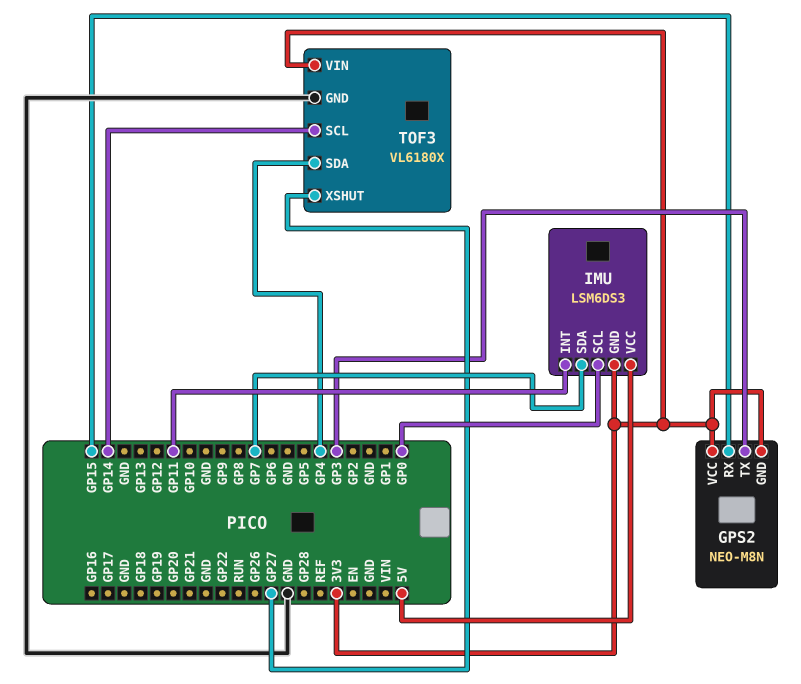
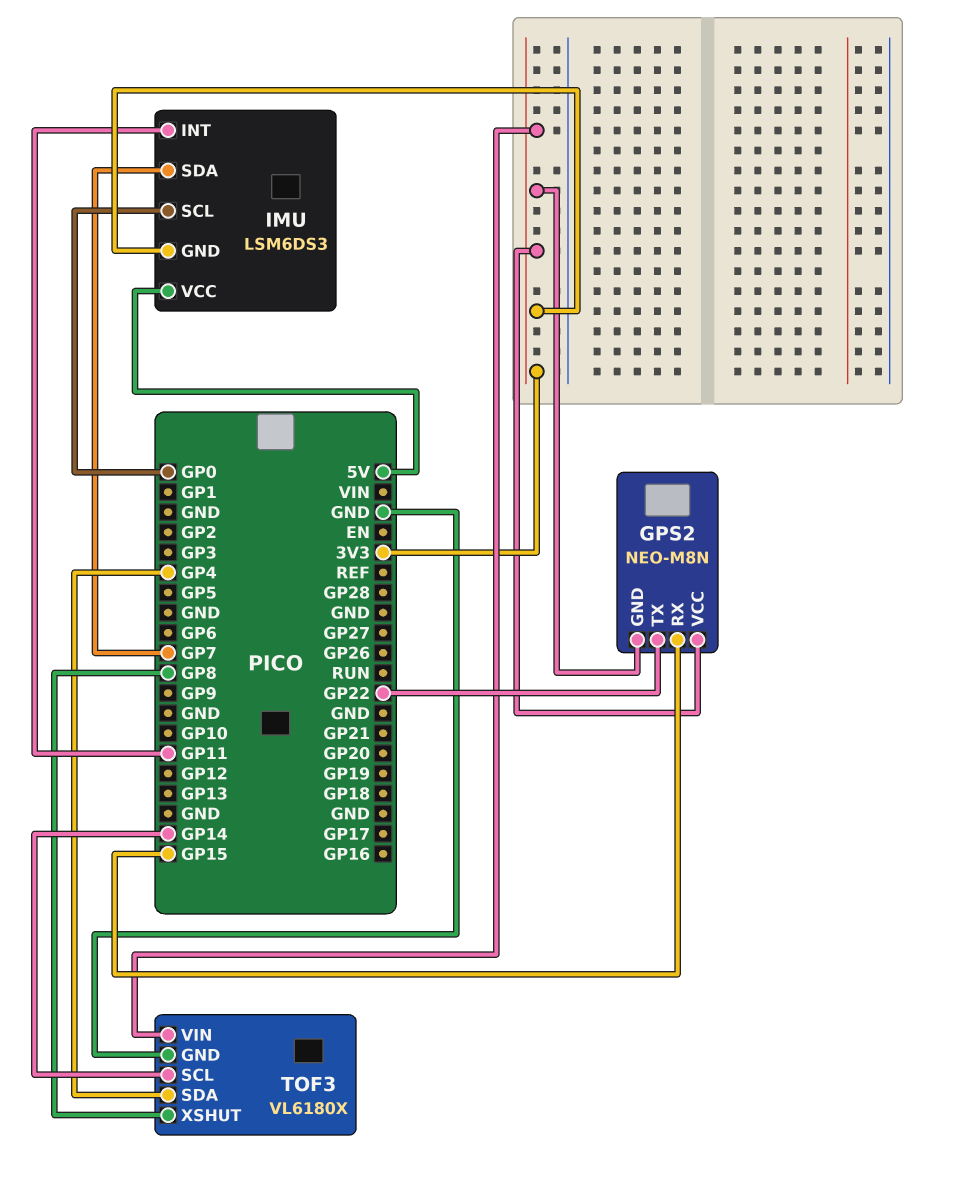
GPS2 pin TX: GP3 -> GP22
TOF3 pin XSHUT: GP27 -> GP8

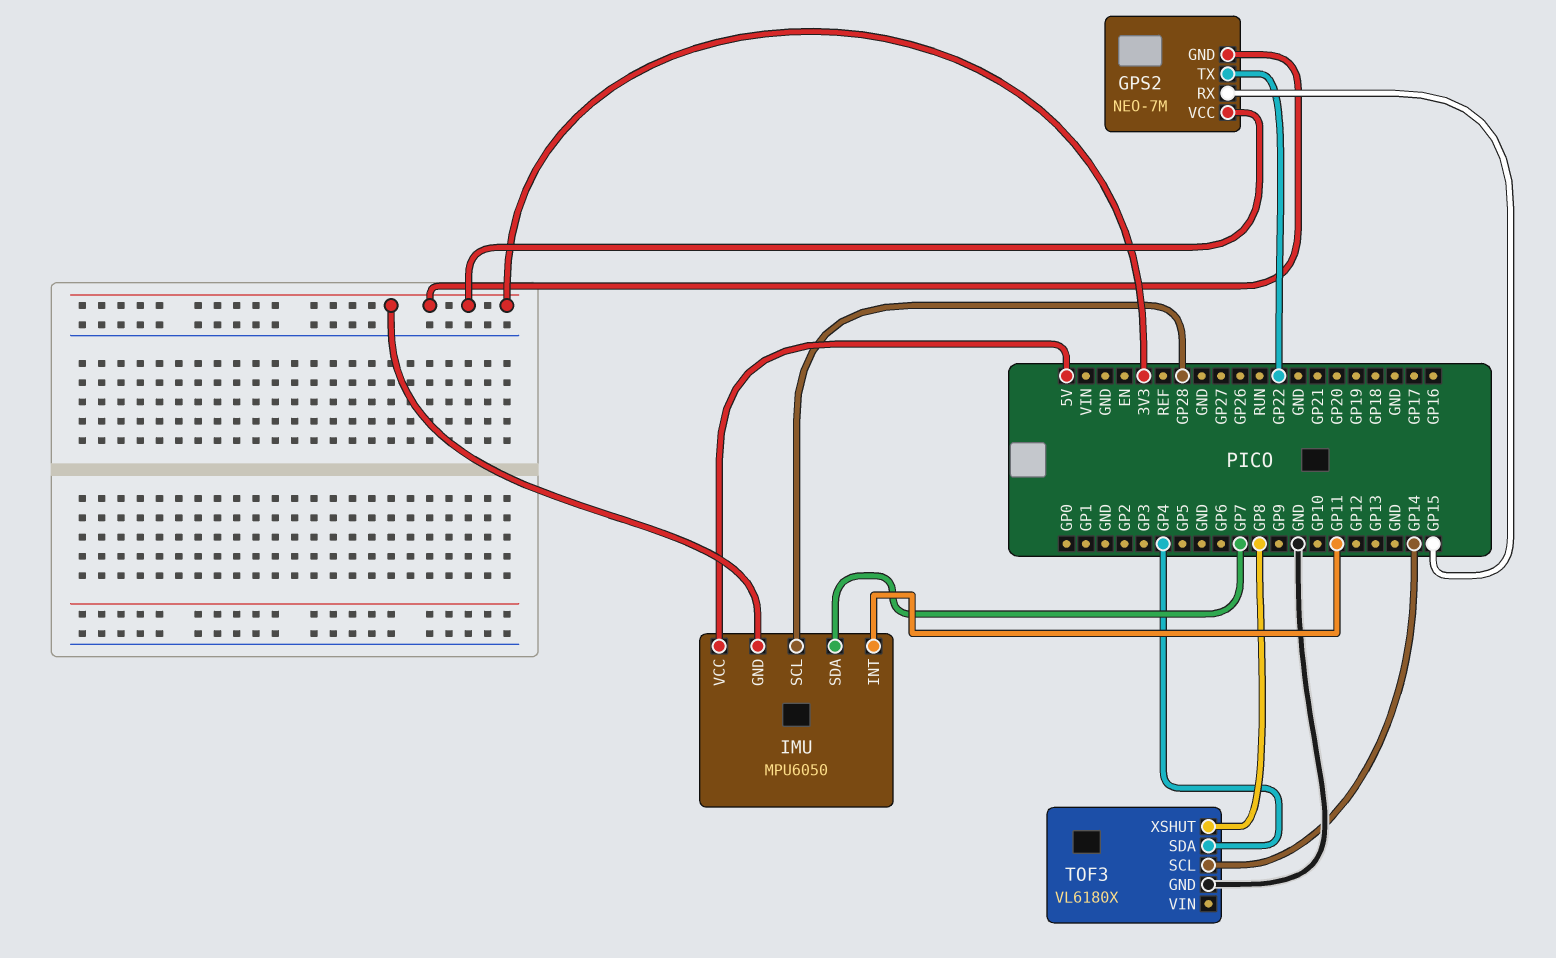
GPS2: NEO-M8N -> NEO-7M
IMU: LSM6DS3 -> MPU6050
IMU pin SCL: GP0 -> GP28
TOF3 pin VIN: 3V3 -> none

